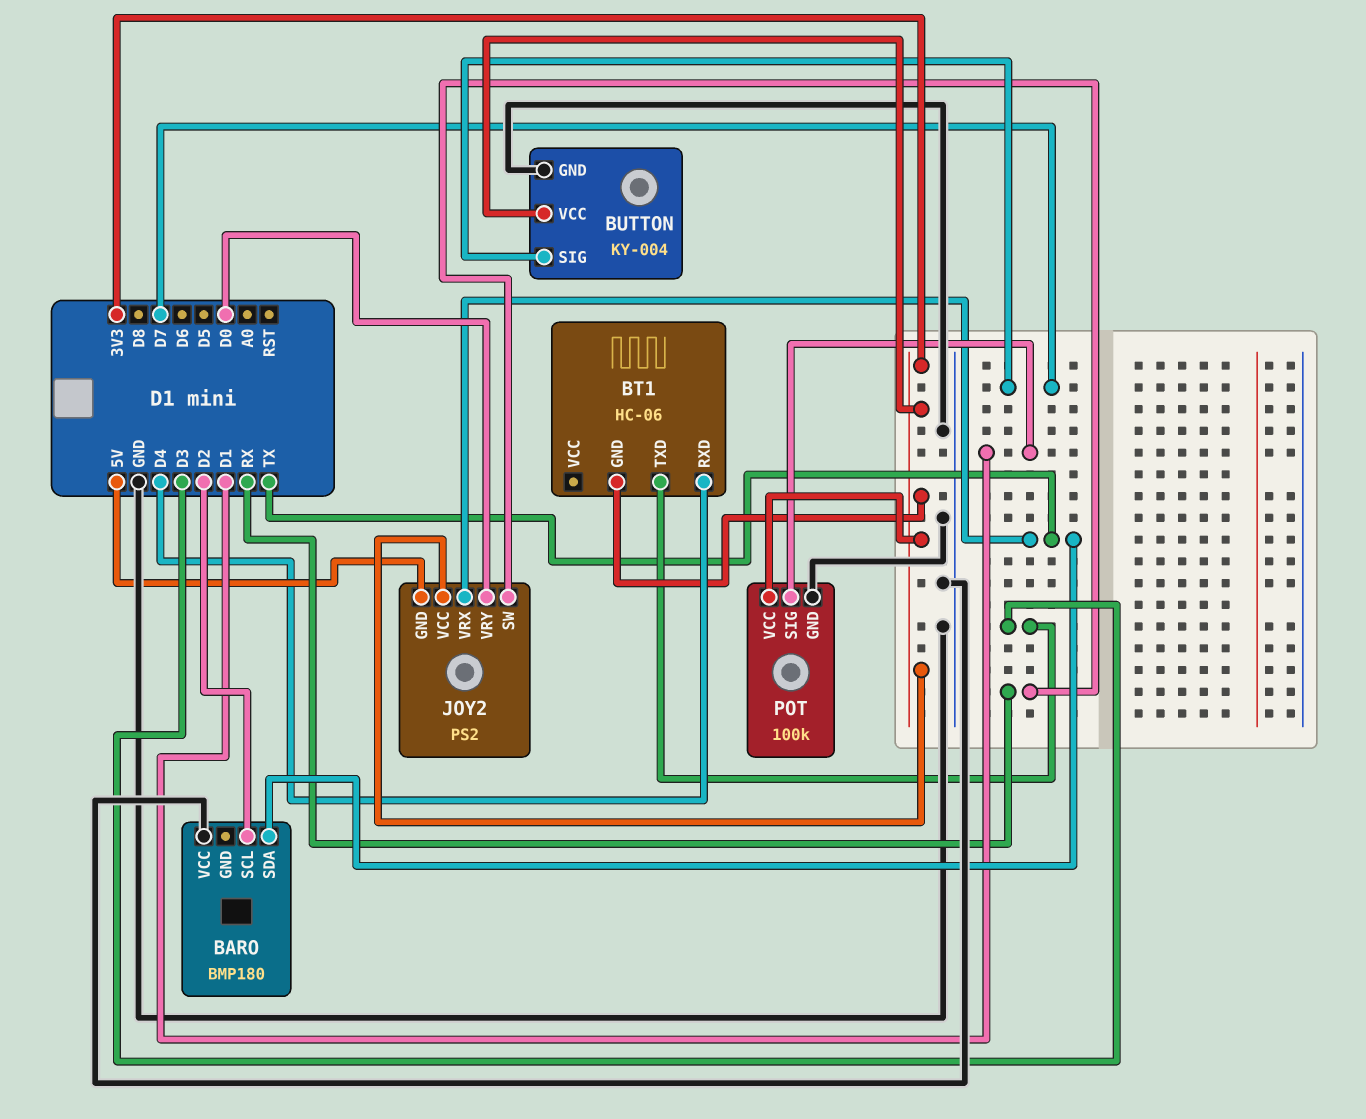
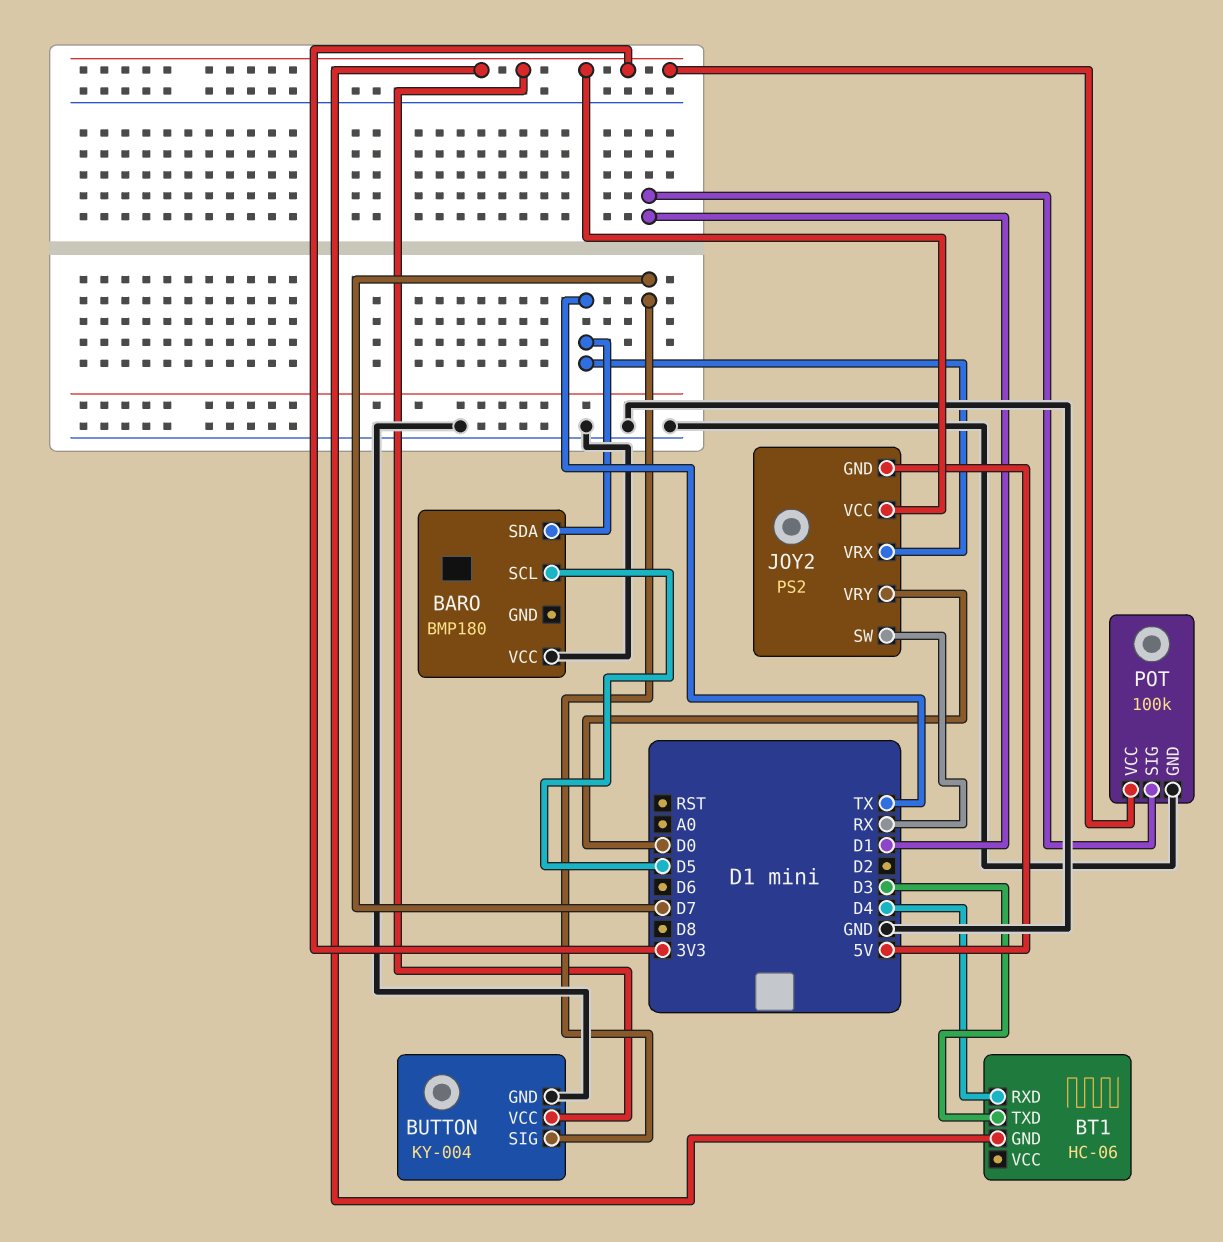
BARO pin SCL: D2 -> D5

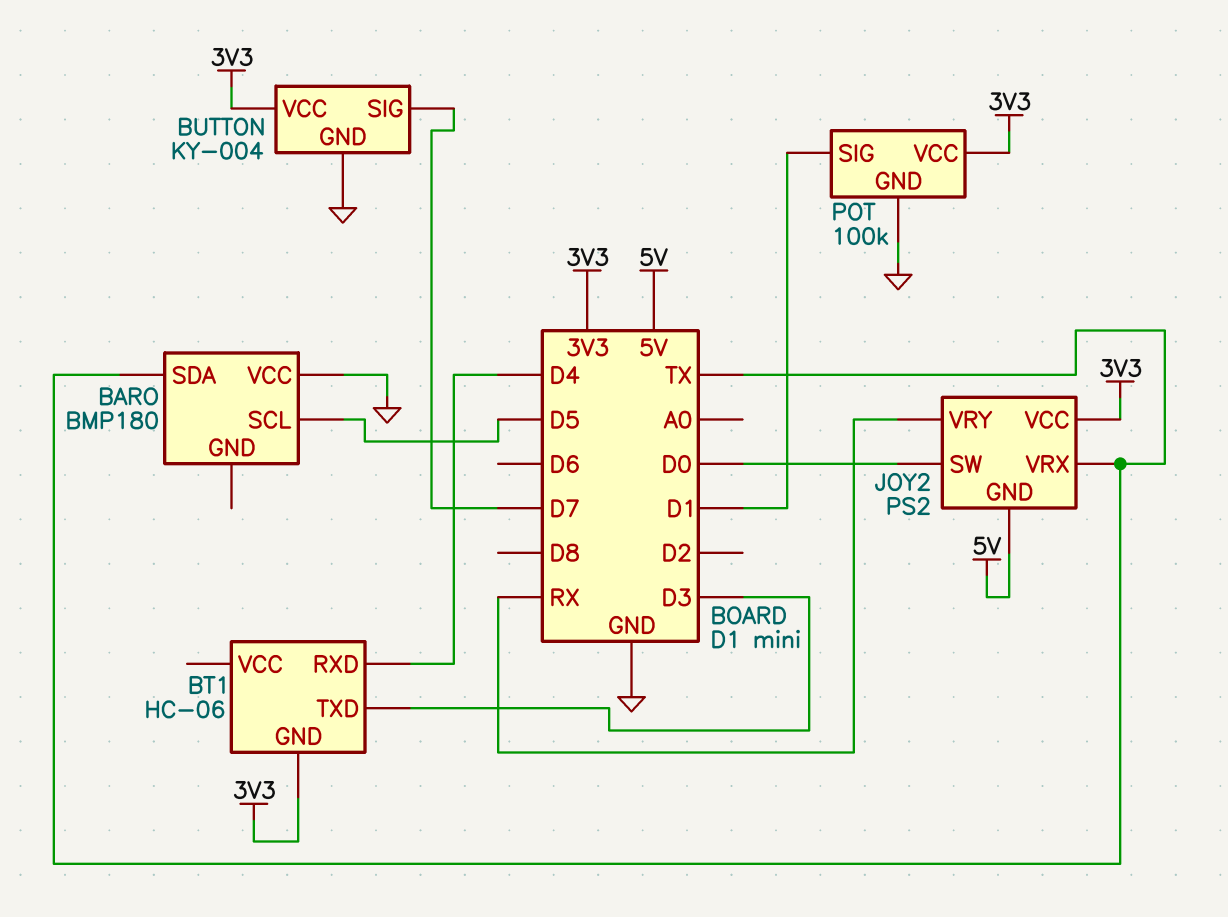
JOY2 pin SW: RX -> D0
JOY2 pin VRY: D0 -> RX

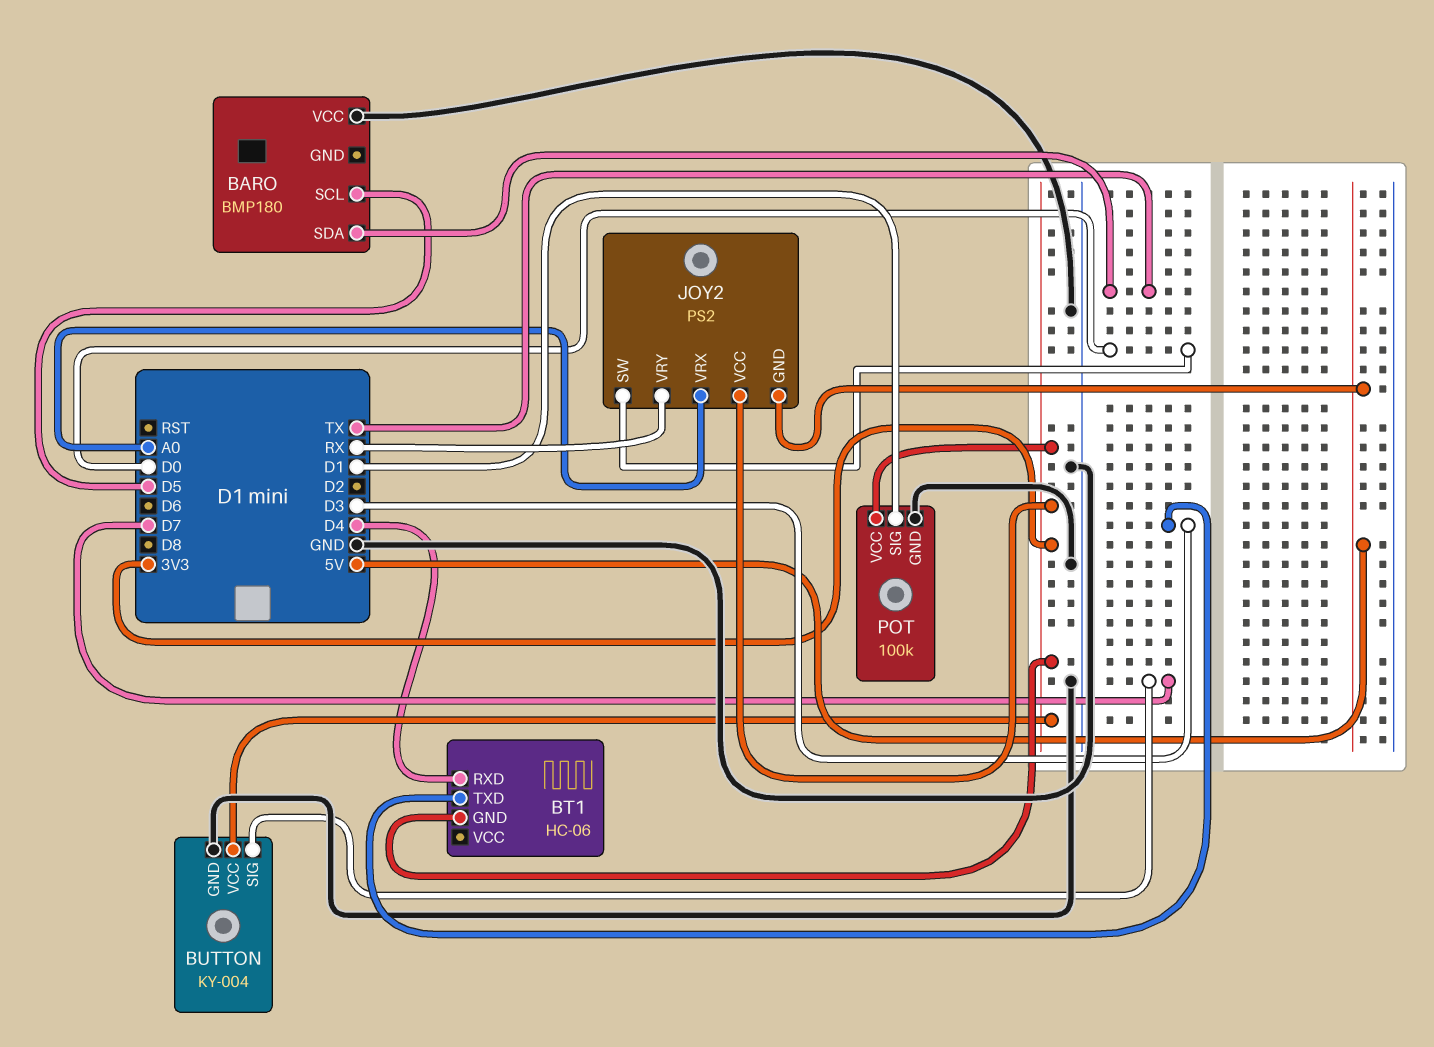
JOY2 pin VRX: TX -> A0

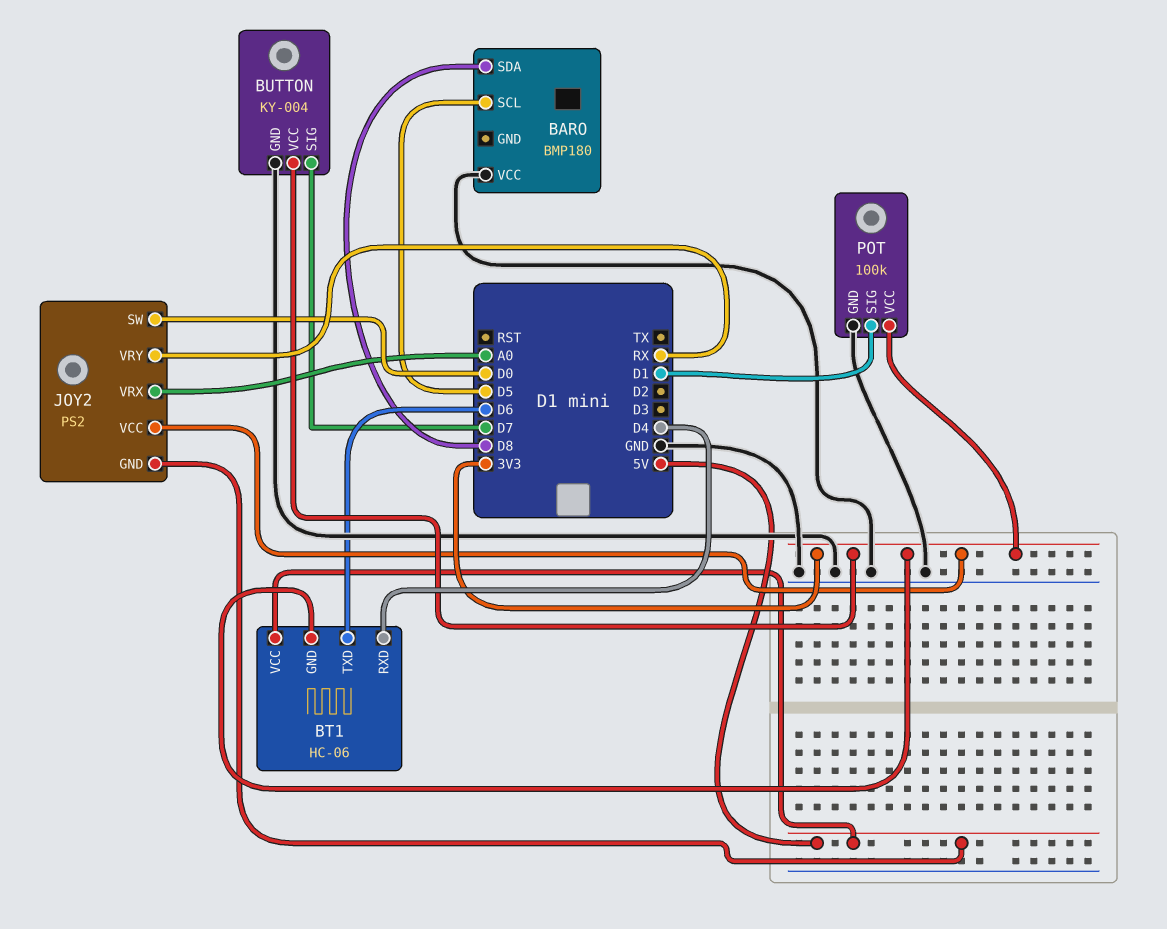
BARO pin SDA: TX -> D8
BT1 pin TXD: D3 -> D6
BT1 pin VCC: none -> 5V

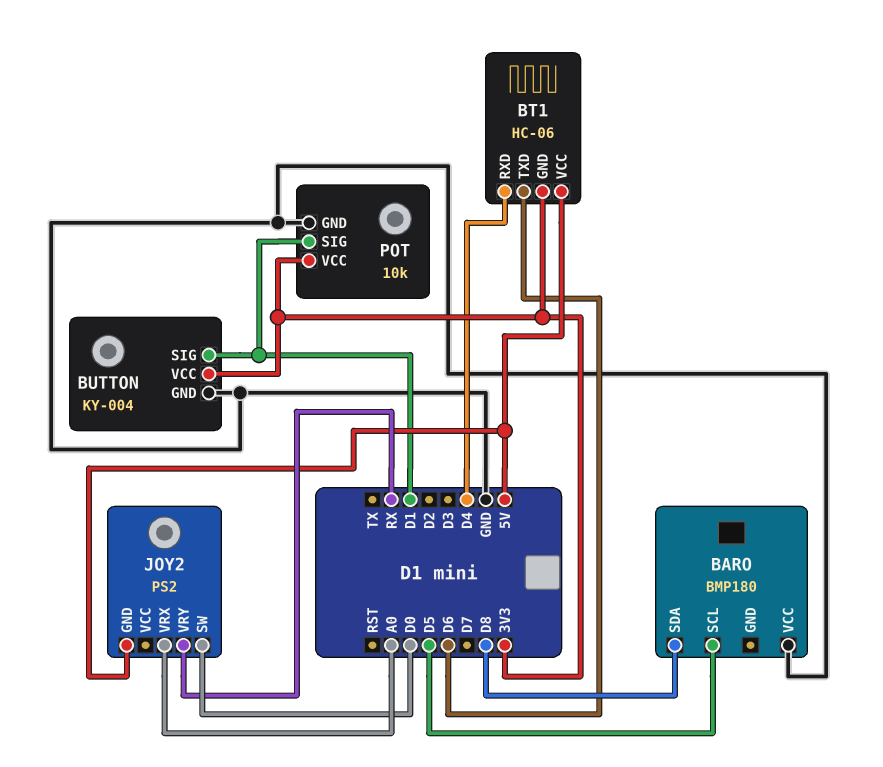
BUTTON pin SIG: D7 -> D1
JOY2 pin VCC: 3V3 -> none
POT: 100k -> 10k

